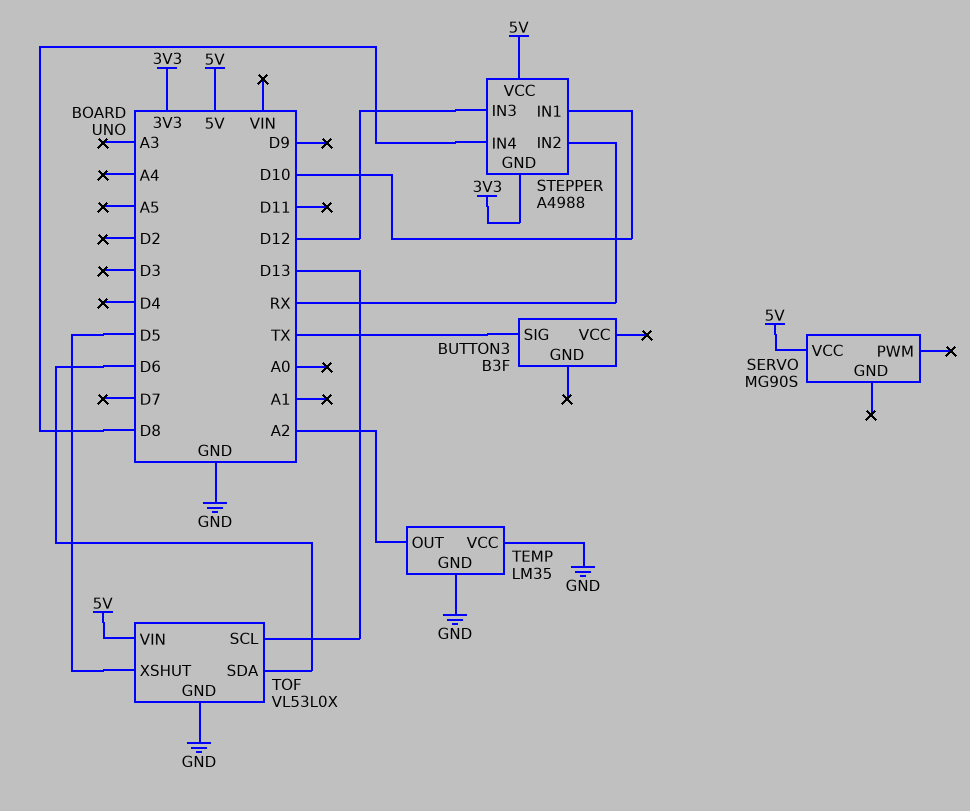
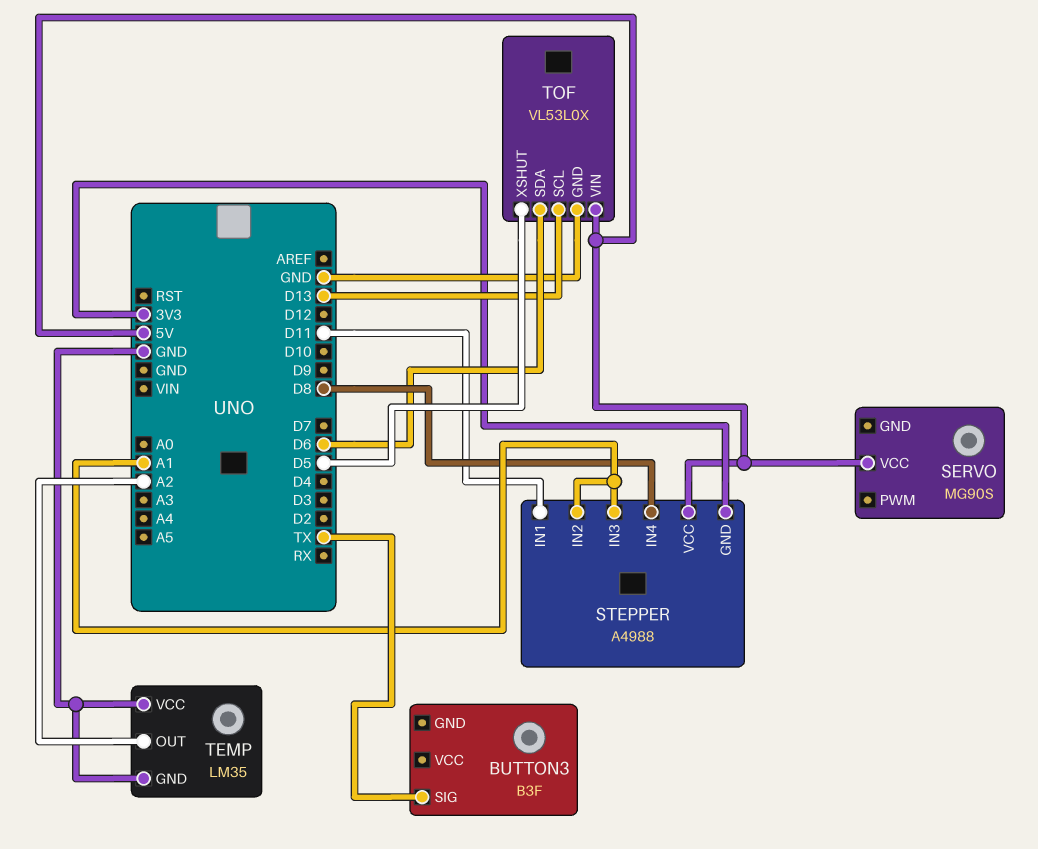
STEPPER pin IN1: D10 -> D11
STEPPER pin IN2: RX -> A1
STEPPER pin IN3: D12 -> A1

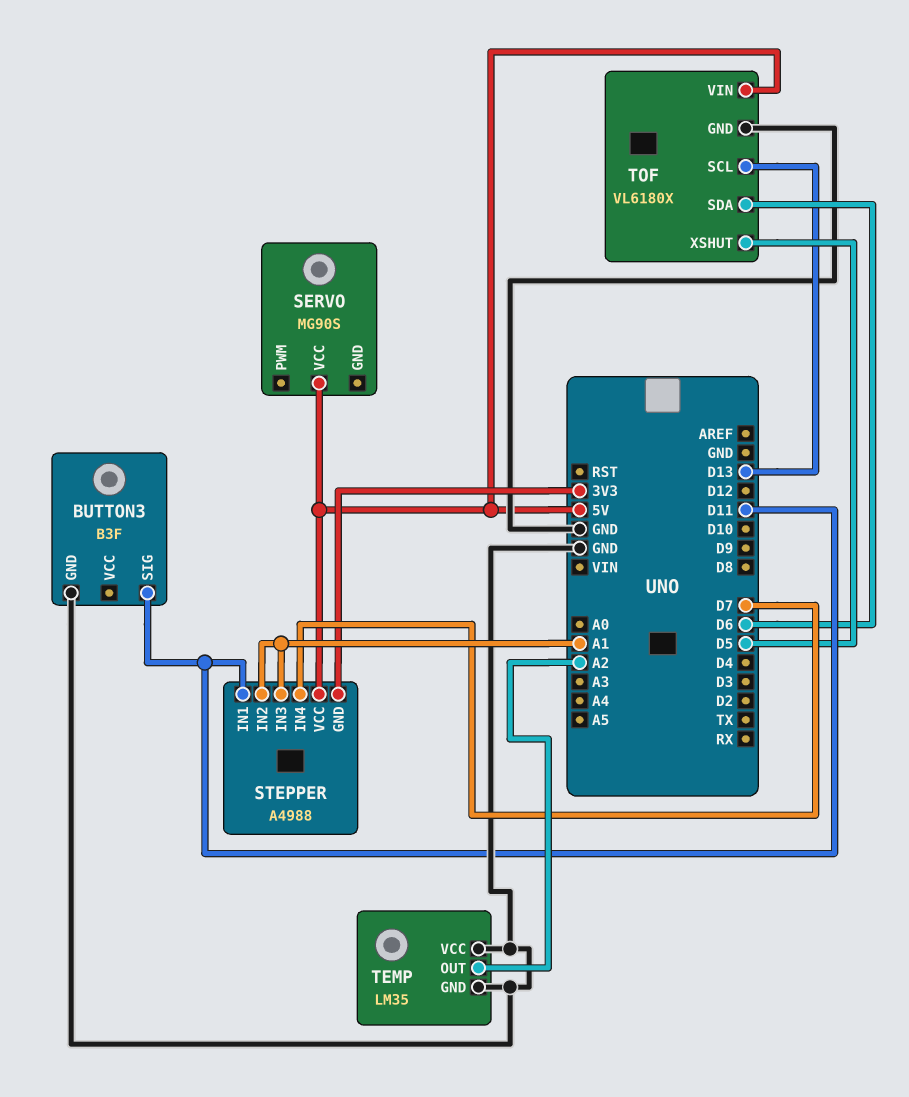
BUTTON3 pin GND: none -> GND
BUTTON3 pin SIG: TX -> D11
STEPPER pin IN4: D8 -> D7
TOF: VL53L0X -> VL6180X

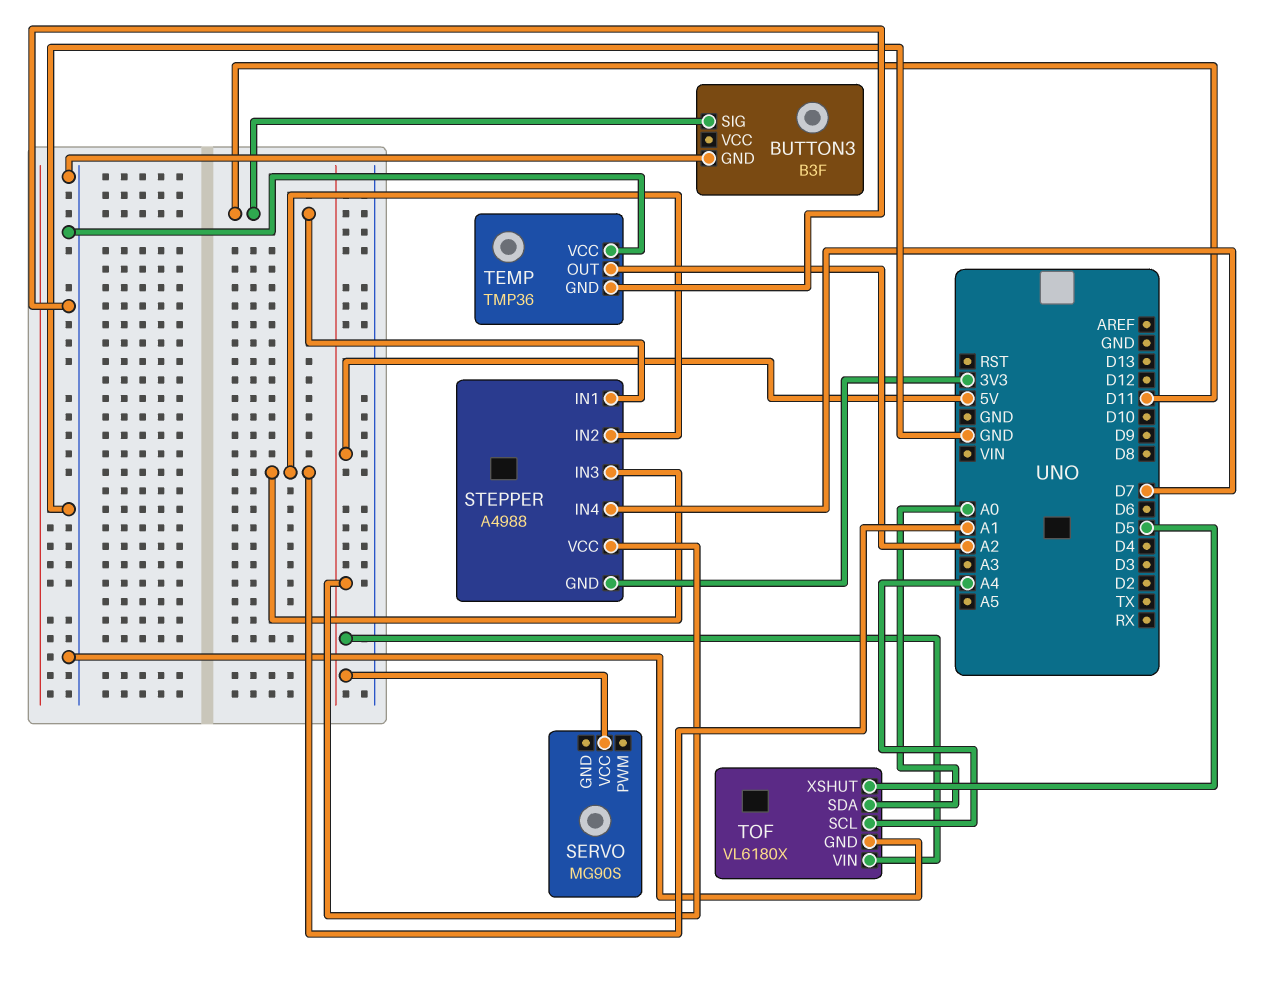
TEMP: LM35 -> TMP36
TOF pin SCL: D13 -> A4
TOF pin SDA: D6 -> A0

